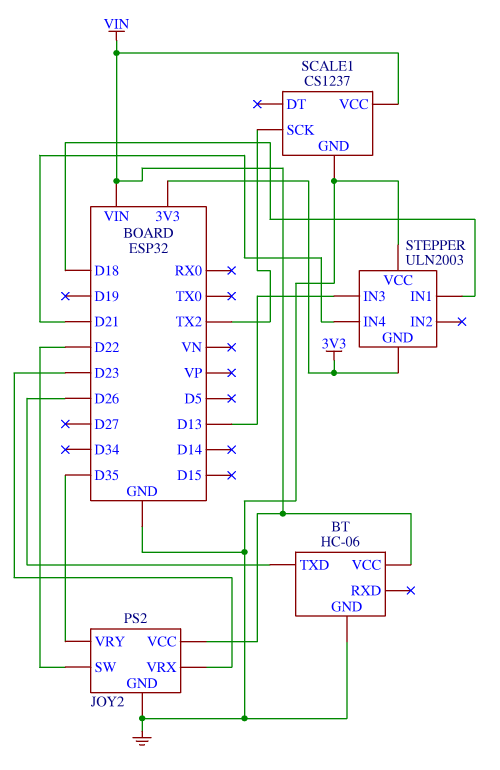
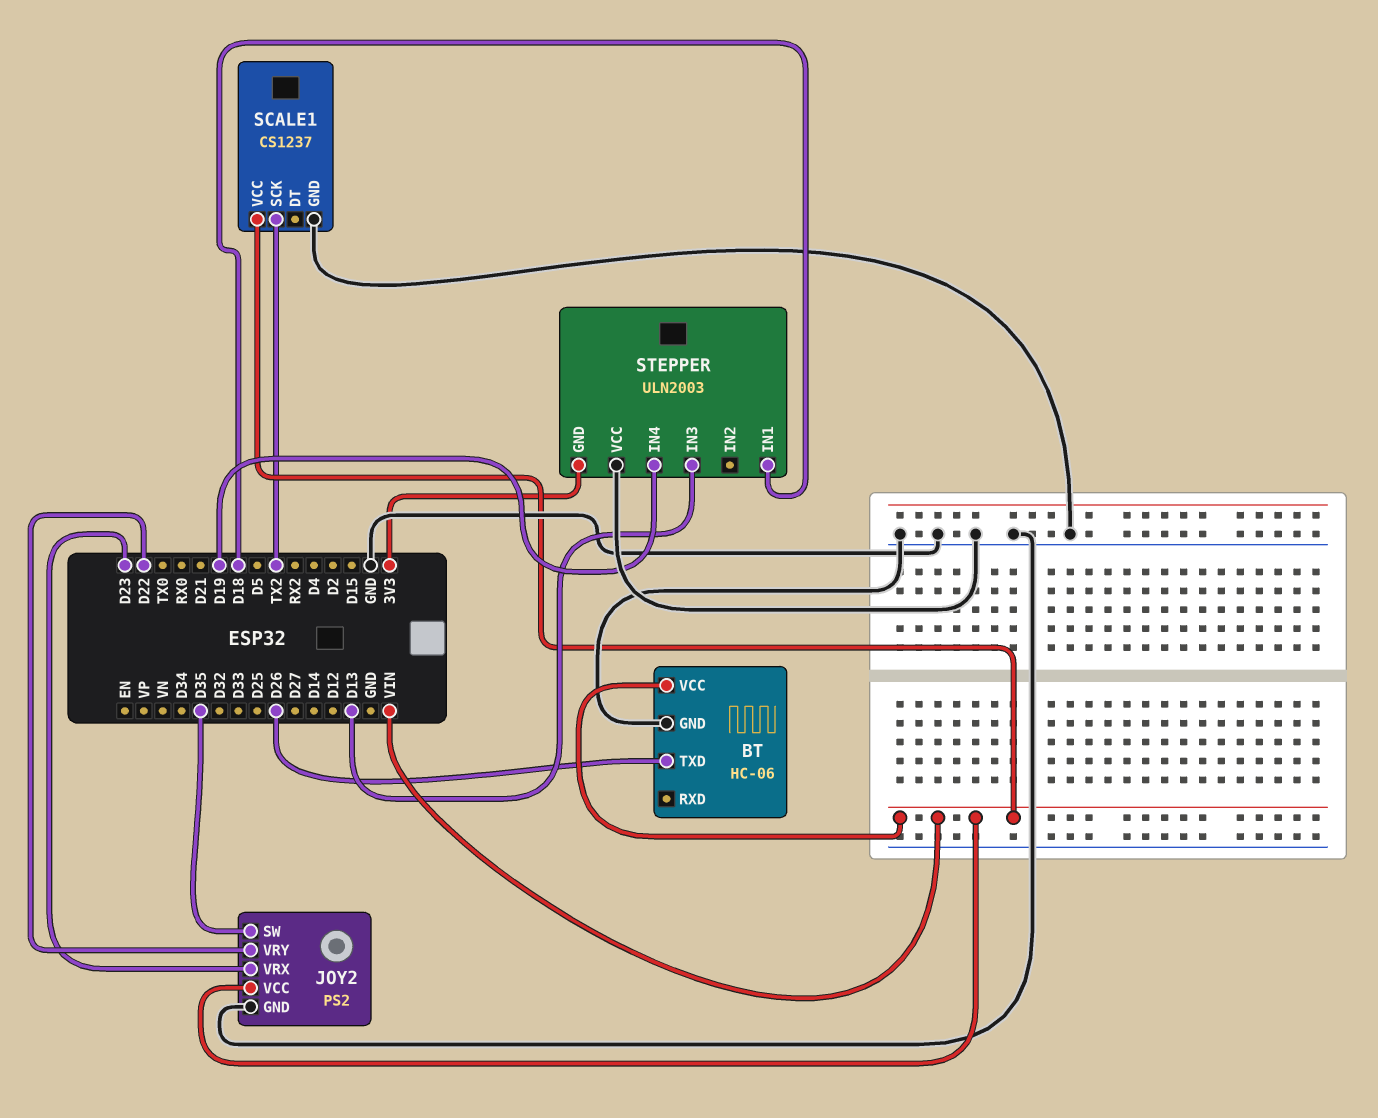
JOY2 pin SW: D22 -> D35
JOY2 pin VRY: D35 -> D22
STEPPER pin IN4: D21 -> D19

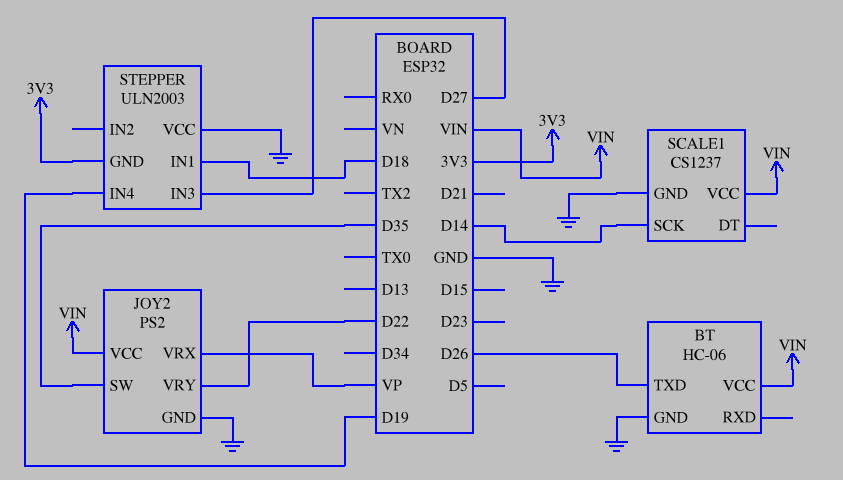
JOY2 pin VRX: D23 -> VP
SCALE1 pin SCK: TX2 -> D14
STEPPER pin IN3: D13 -> D27

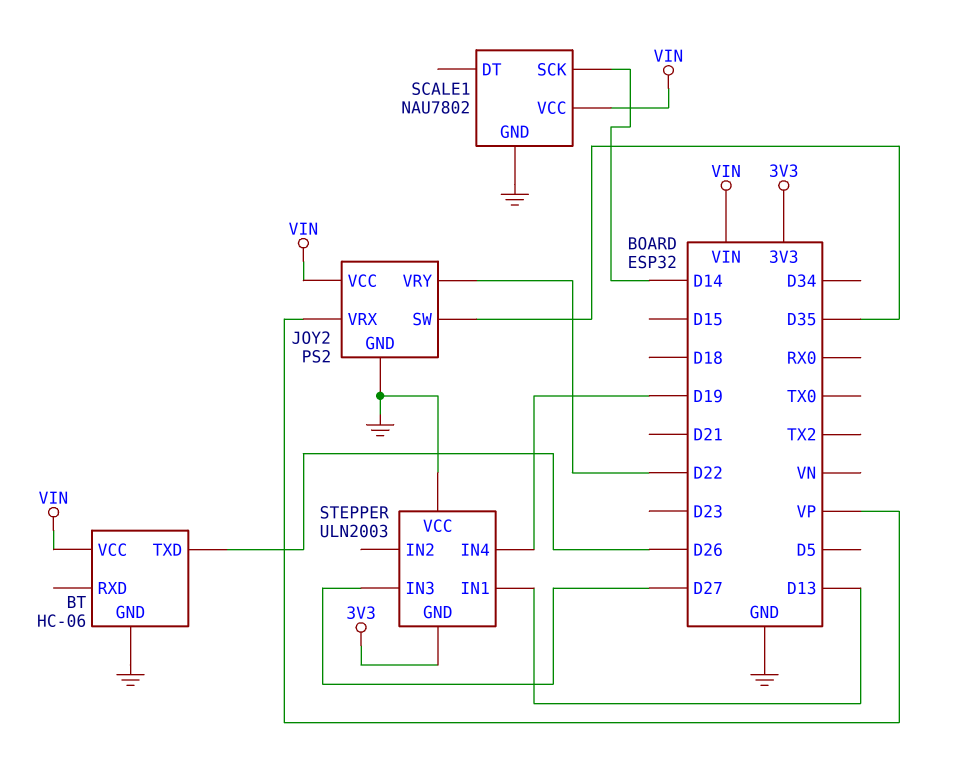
SCALE1: CS1237 -> NAU7802
STEPPER pin IN1: D18 -> D13

